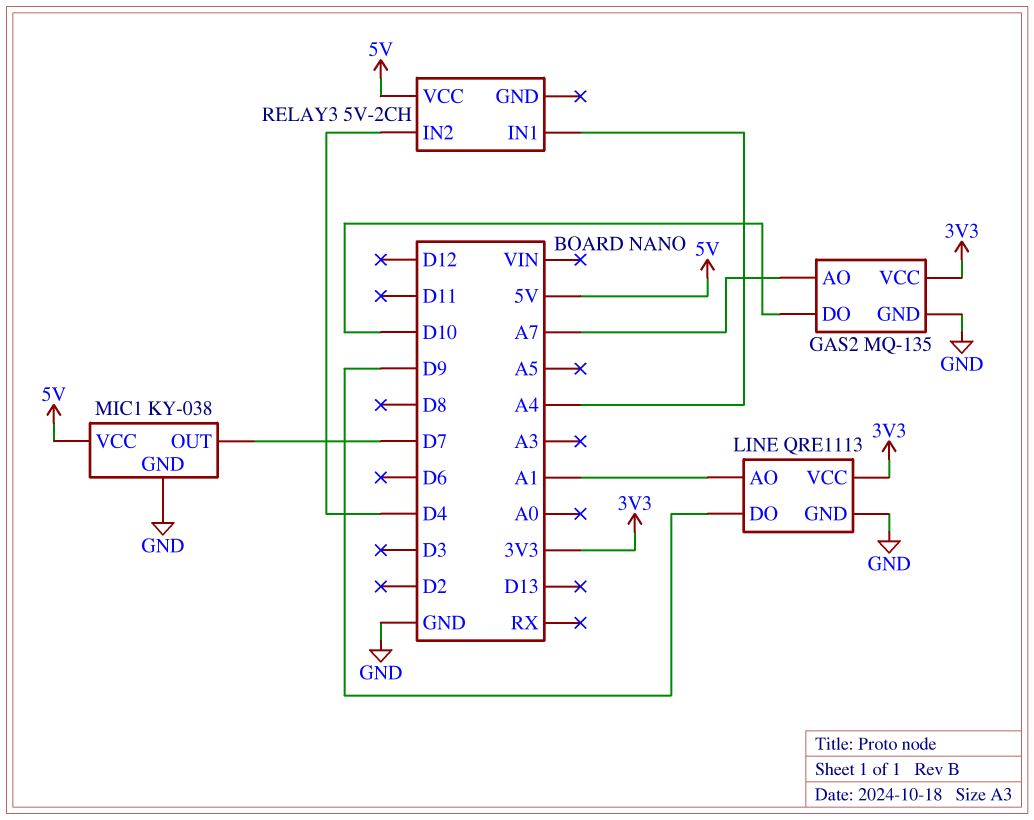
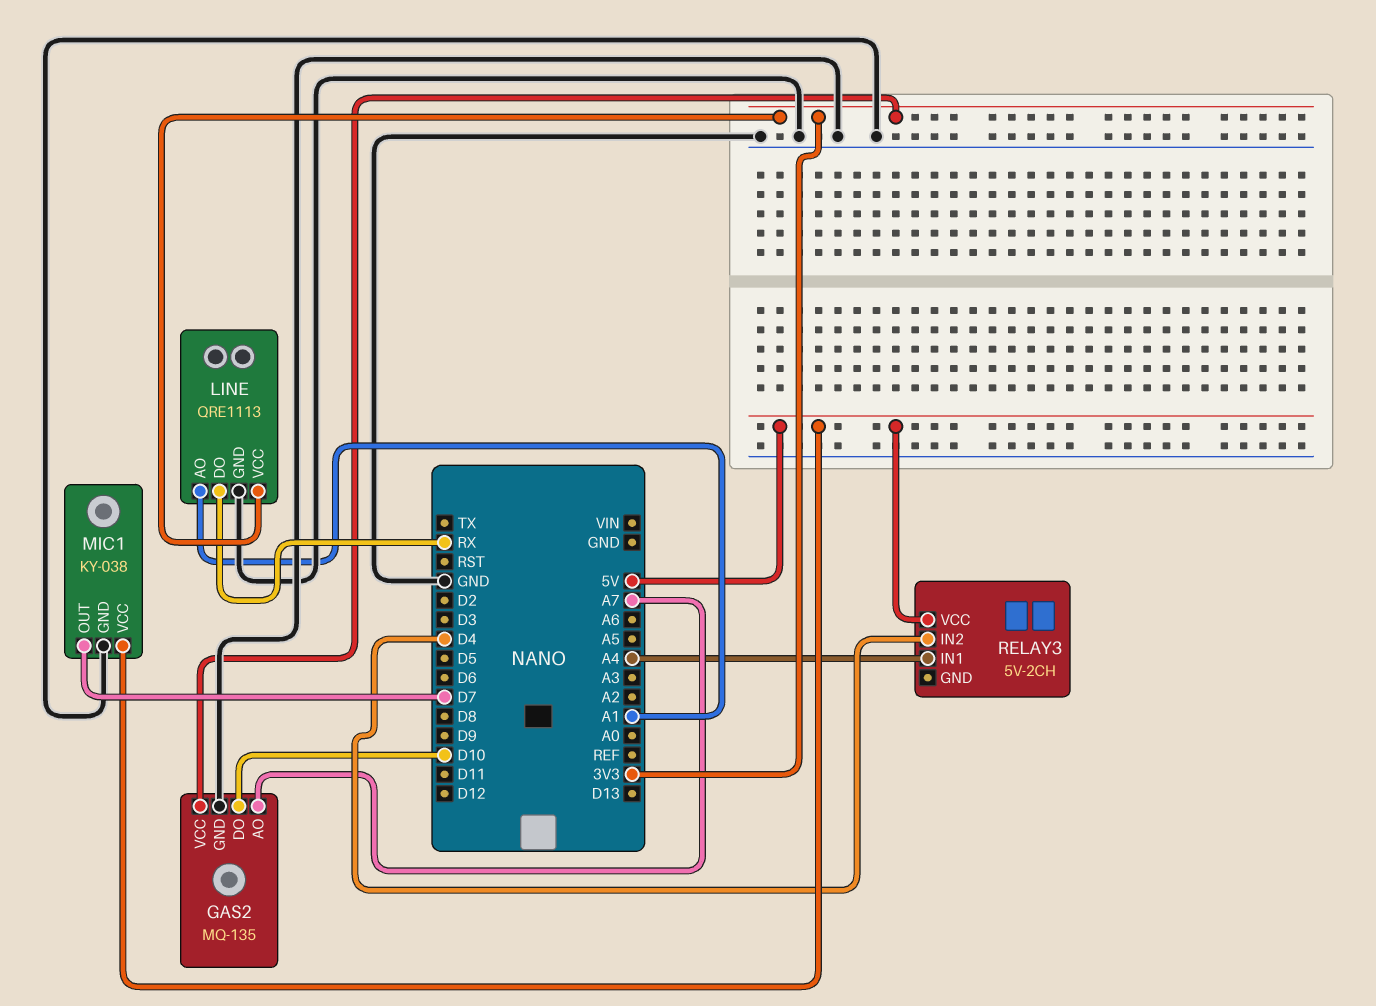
LINE pin DO: D9 -> RX

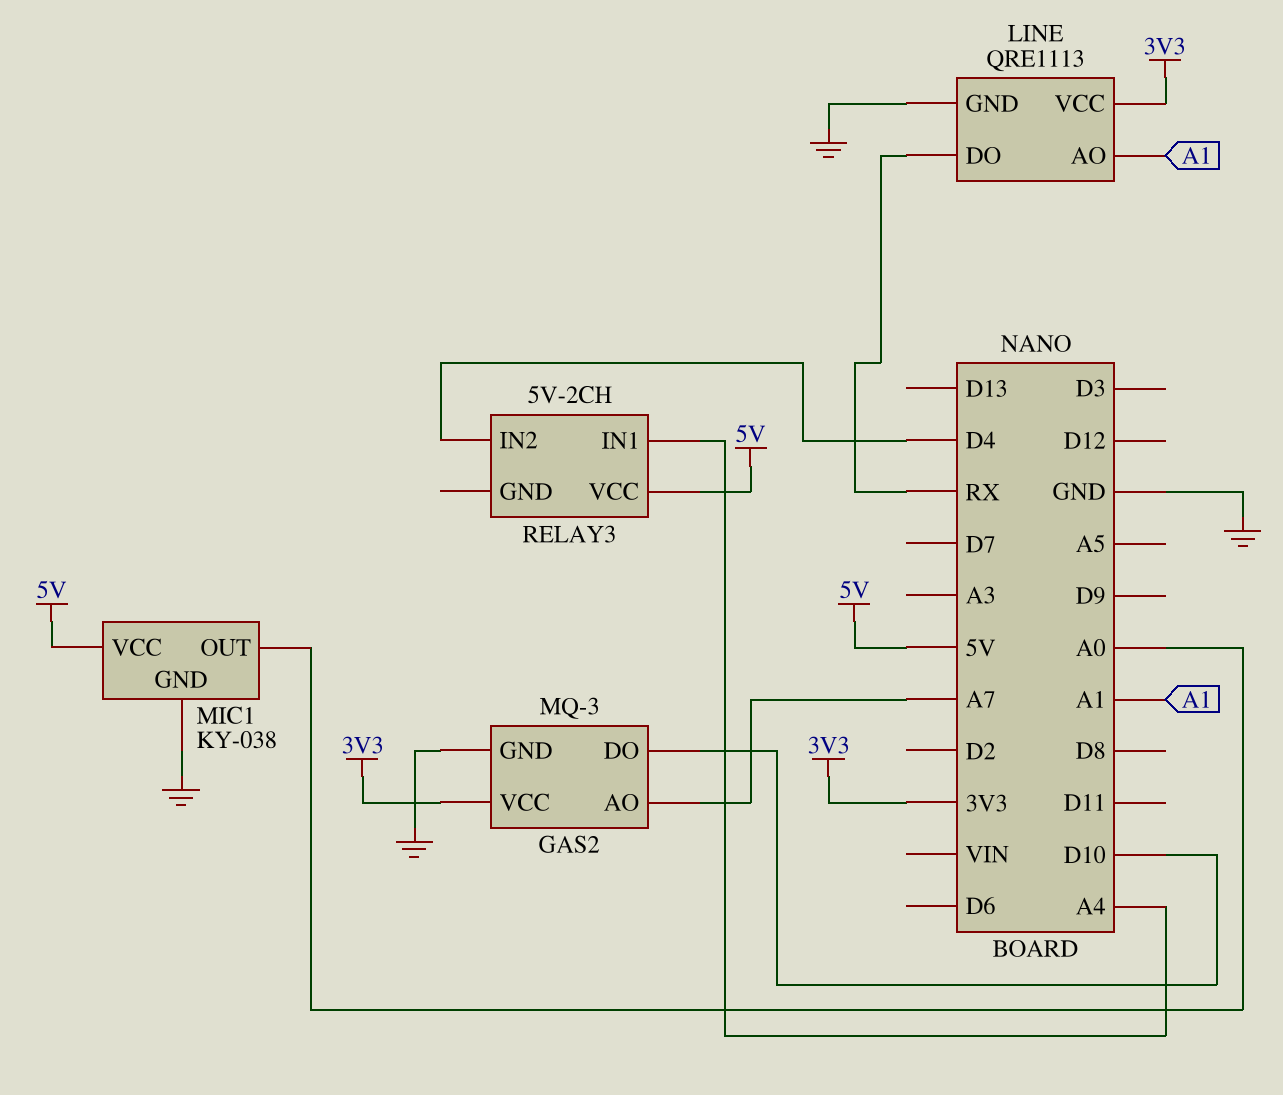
GAS2: MQ-135 -> MQ-3
MIC1 pin OUT: D7 -> A0

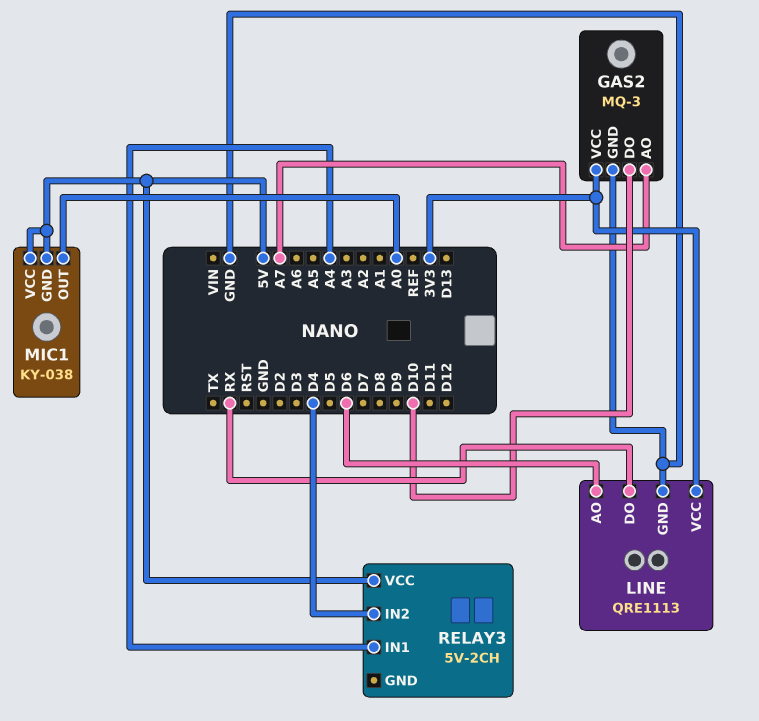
LINE pin AO: A1 -> D6
MIC1 pin GND: GND -> 5V

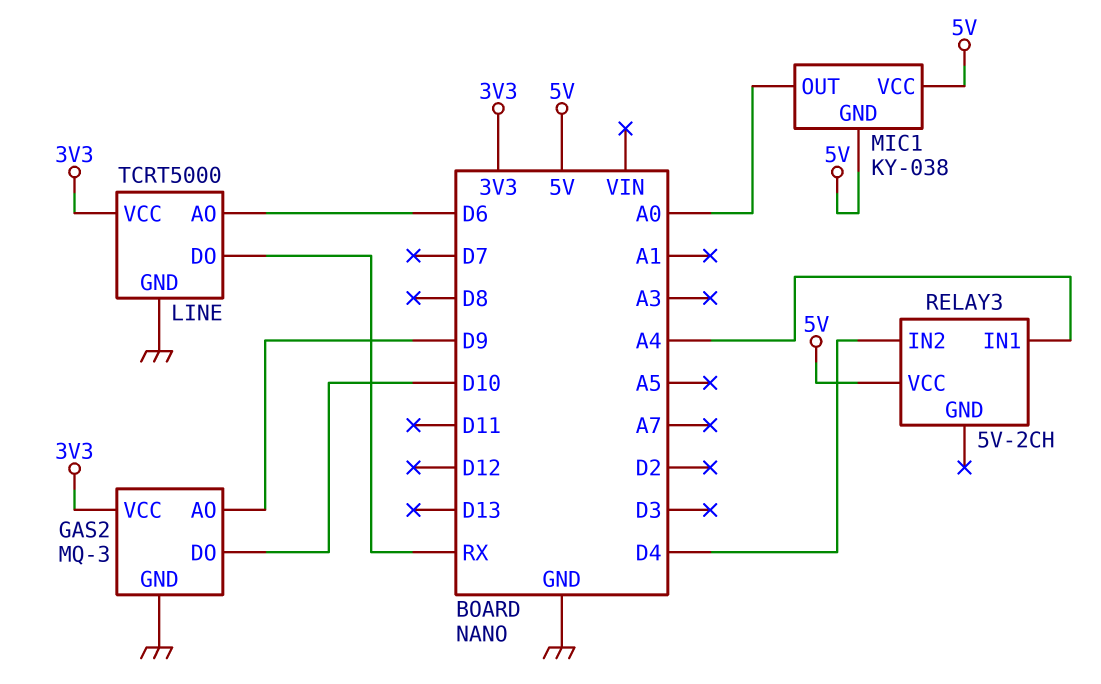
GAS2 pin AO: A7 -> D9
LINE: QRE1113 -> TCRT5000

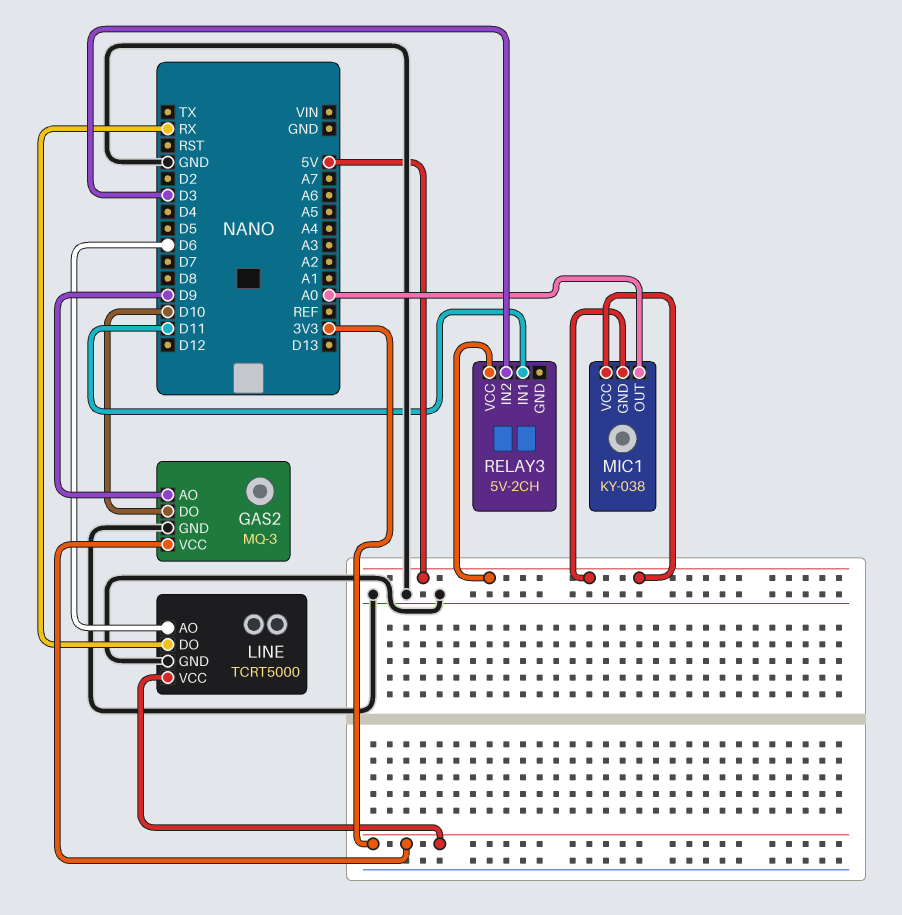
RELAY3 pin IN1: A4 -> D11
RELAY3 pin IN2: D4 -> D3

